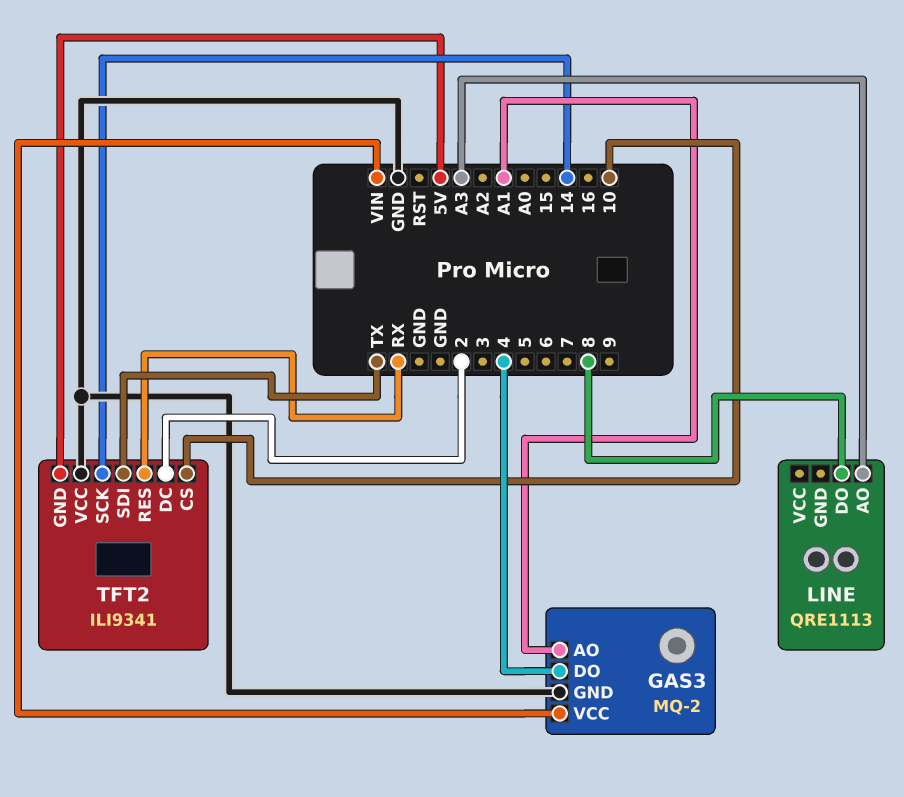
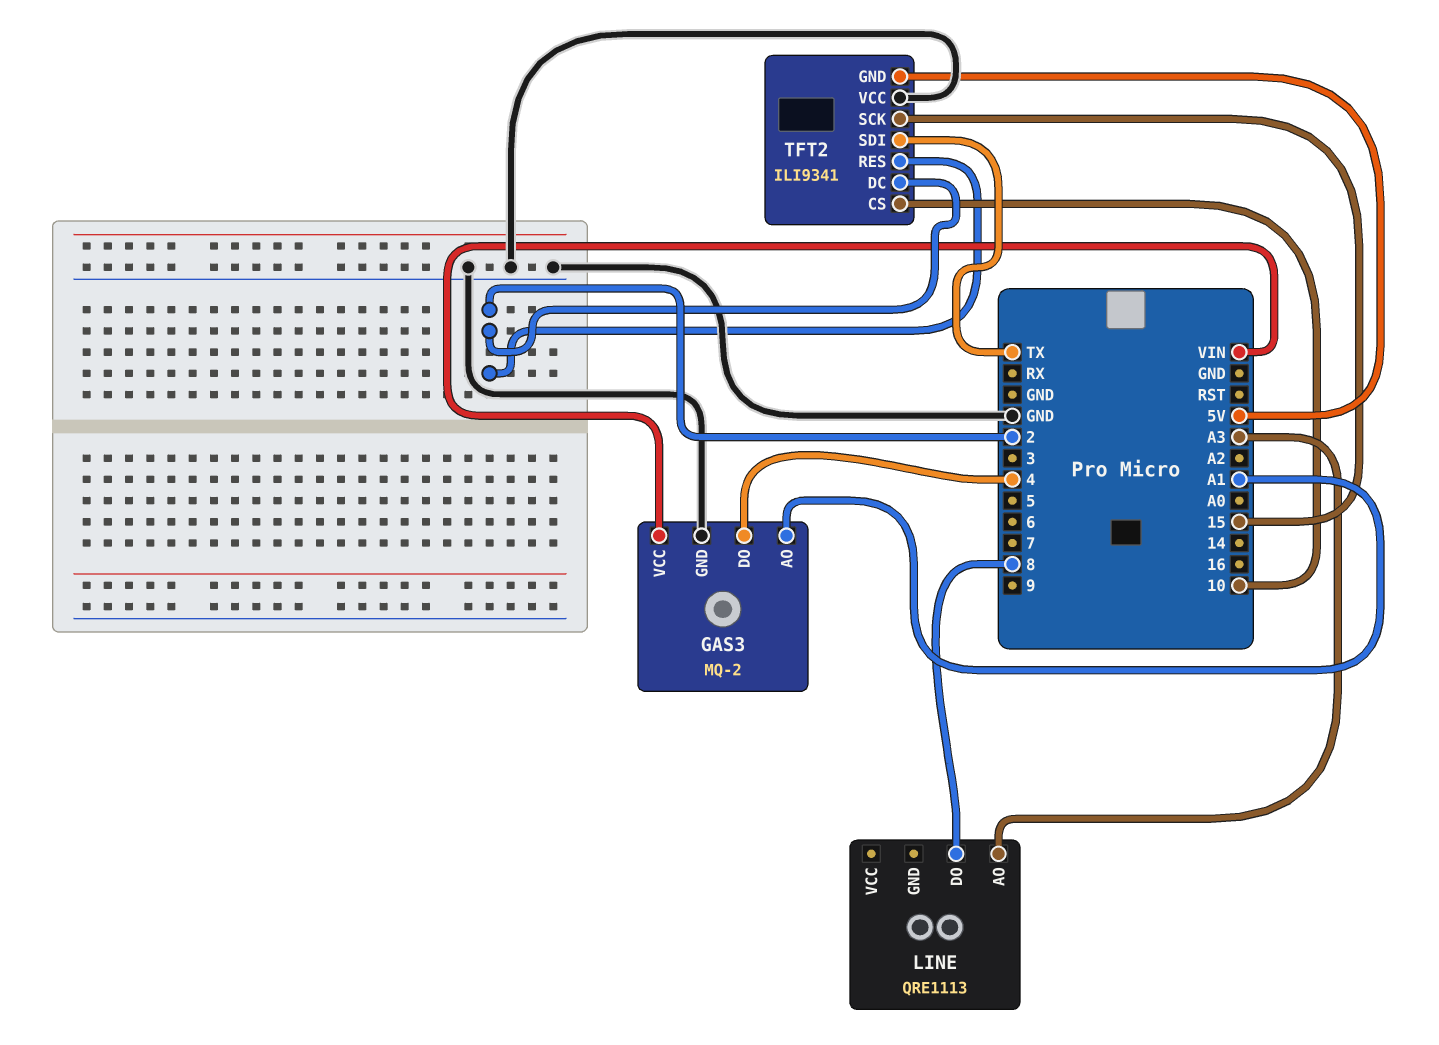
TFT2 pin RES: RX -> 2
TFT2 pin SCK: 14 -> 15

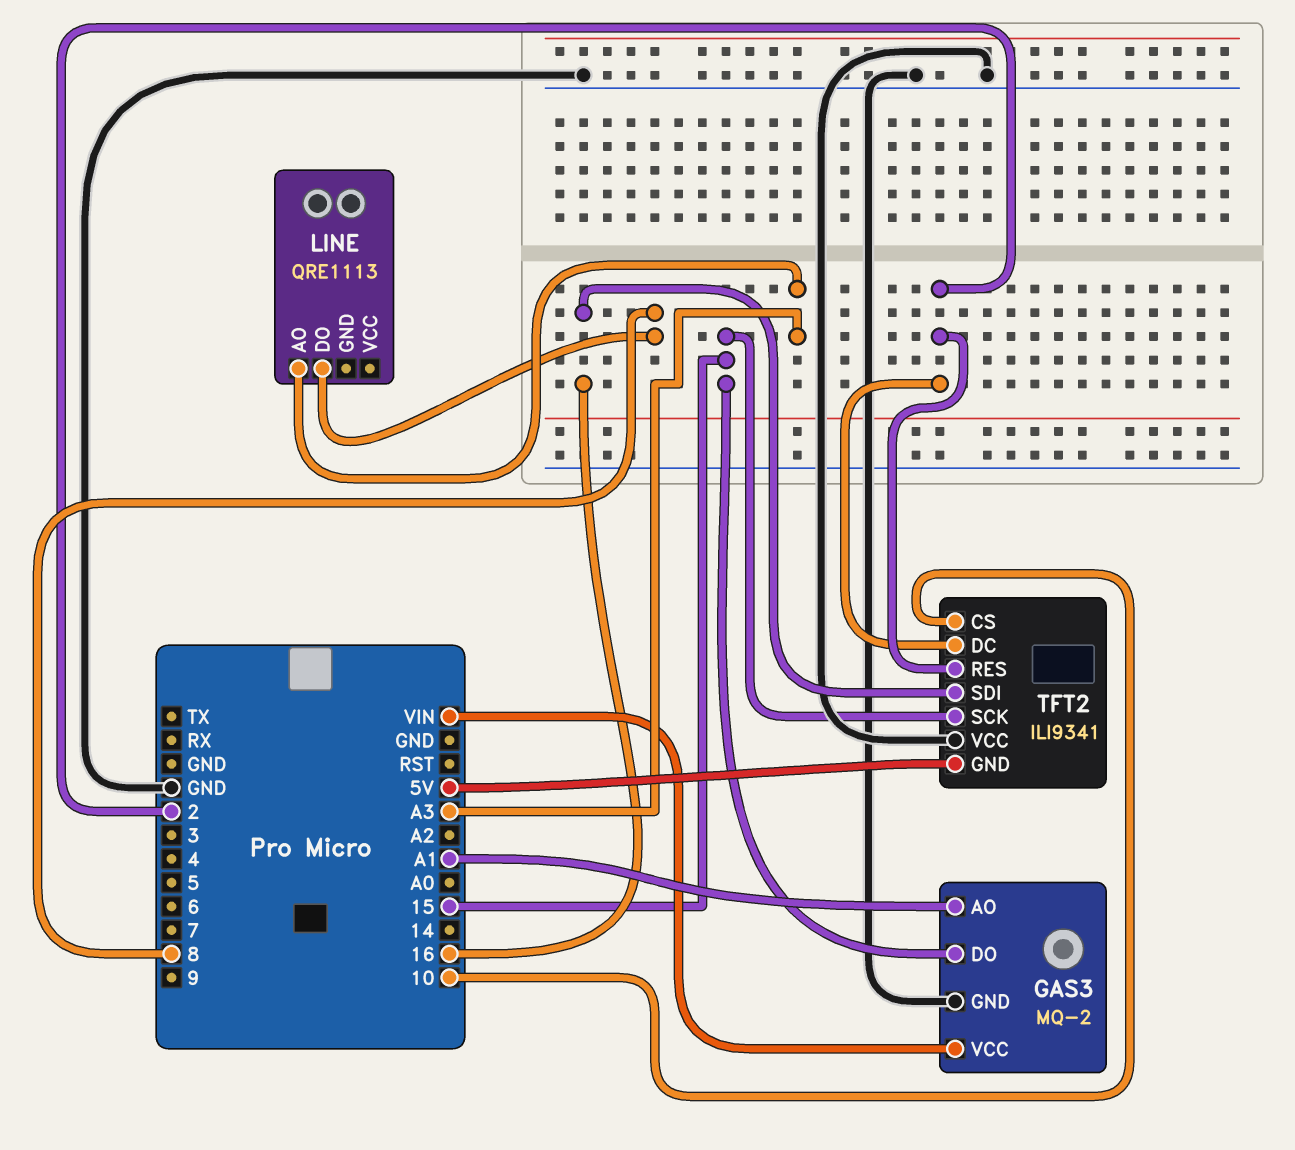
GAS3 pin DO: 4 -> 15
TFT2 pin SDI: TX -> 16

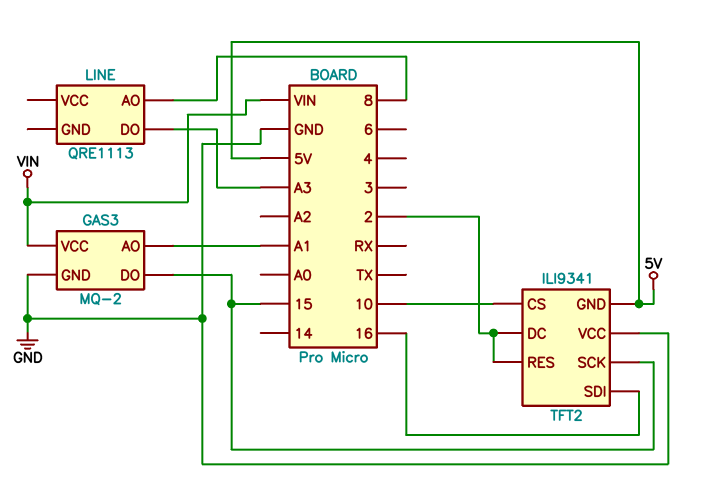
LINE pin AO: A3 -> 8
LINE pin DO: 8 -> A3

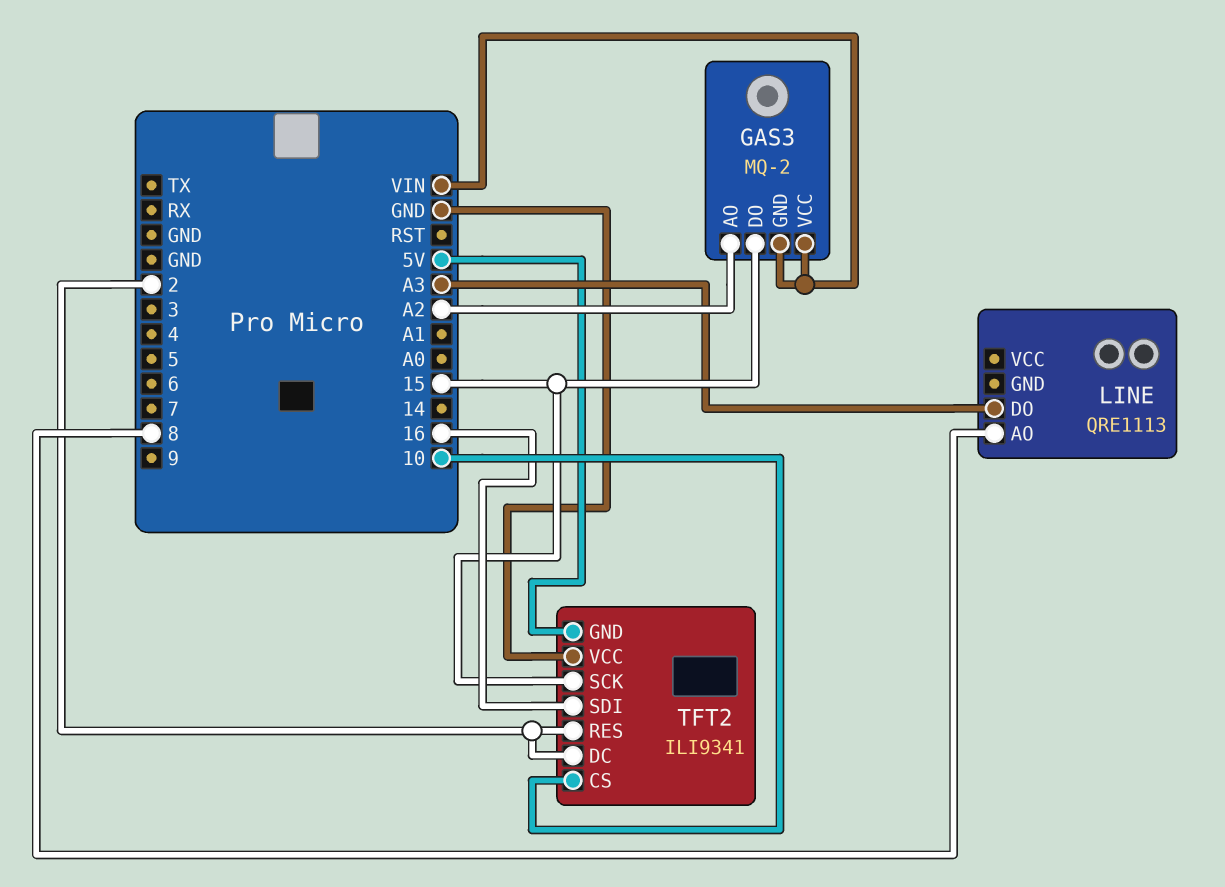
GAS3 pin AO: A1 -> A2
GAS3 pin GND: GND -> VIN

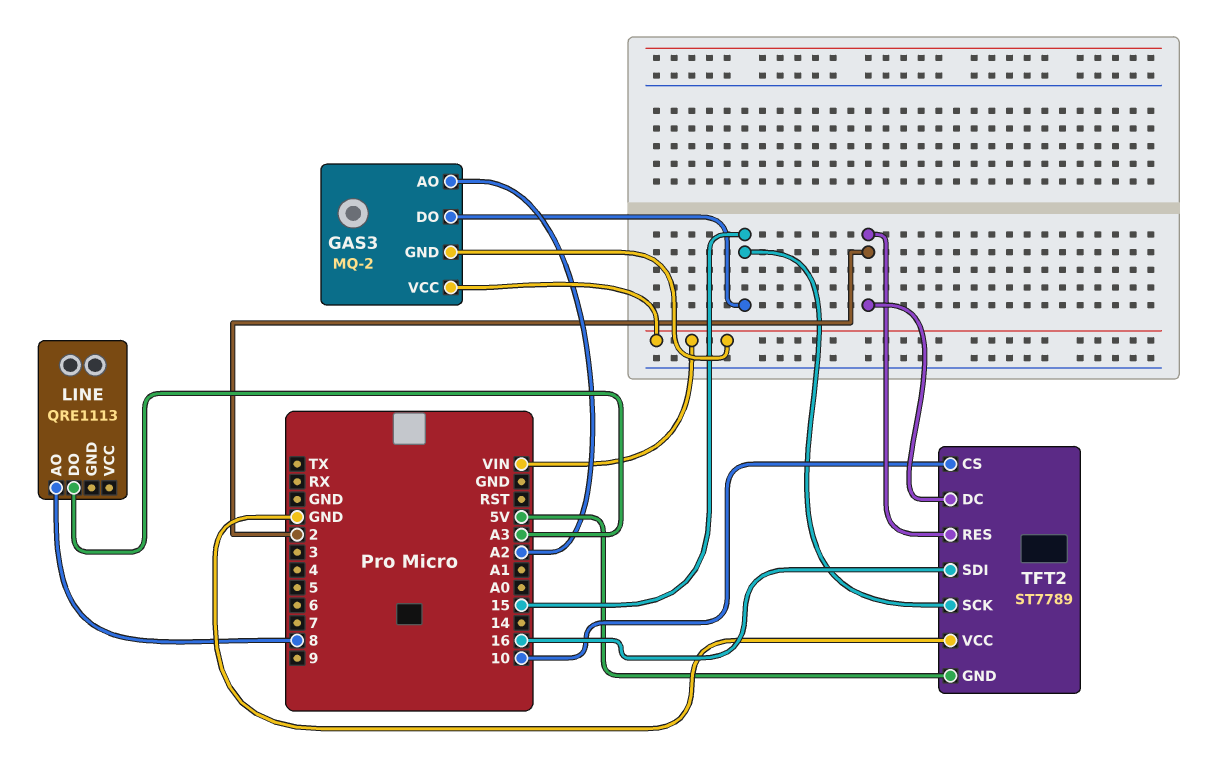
TFT2: ILI9341 -> ST7789

